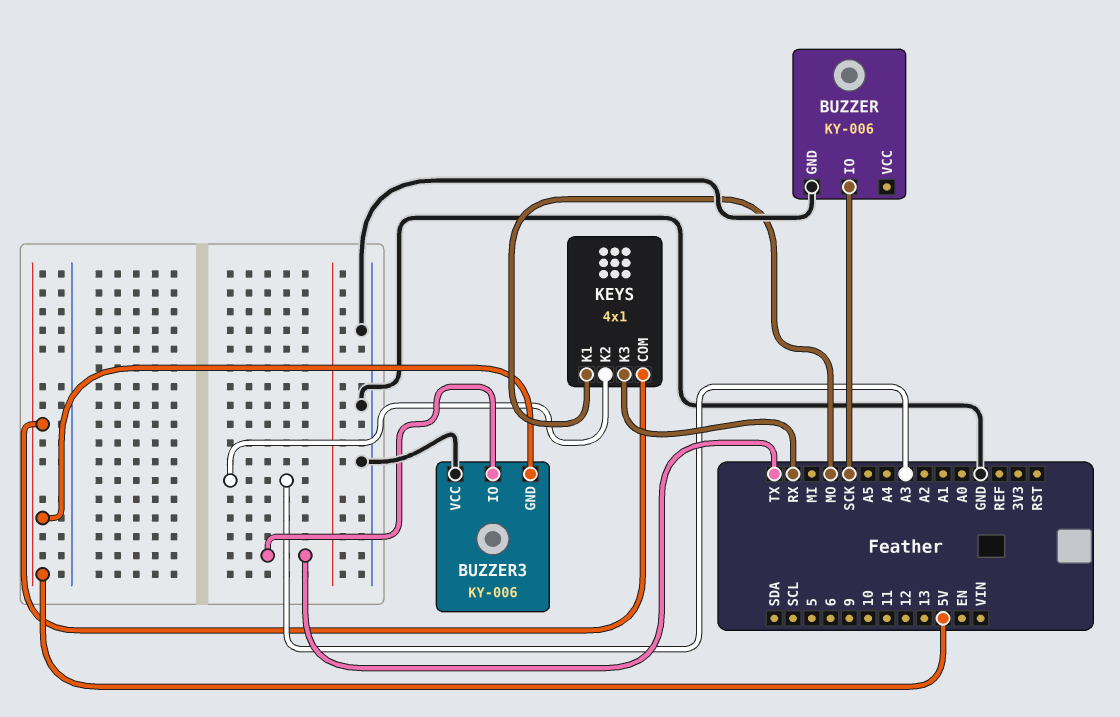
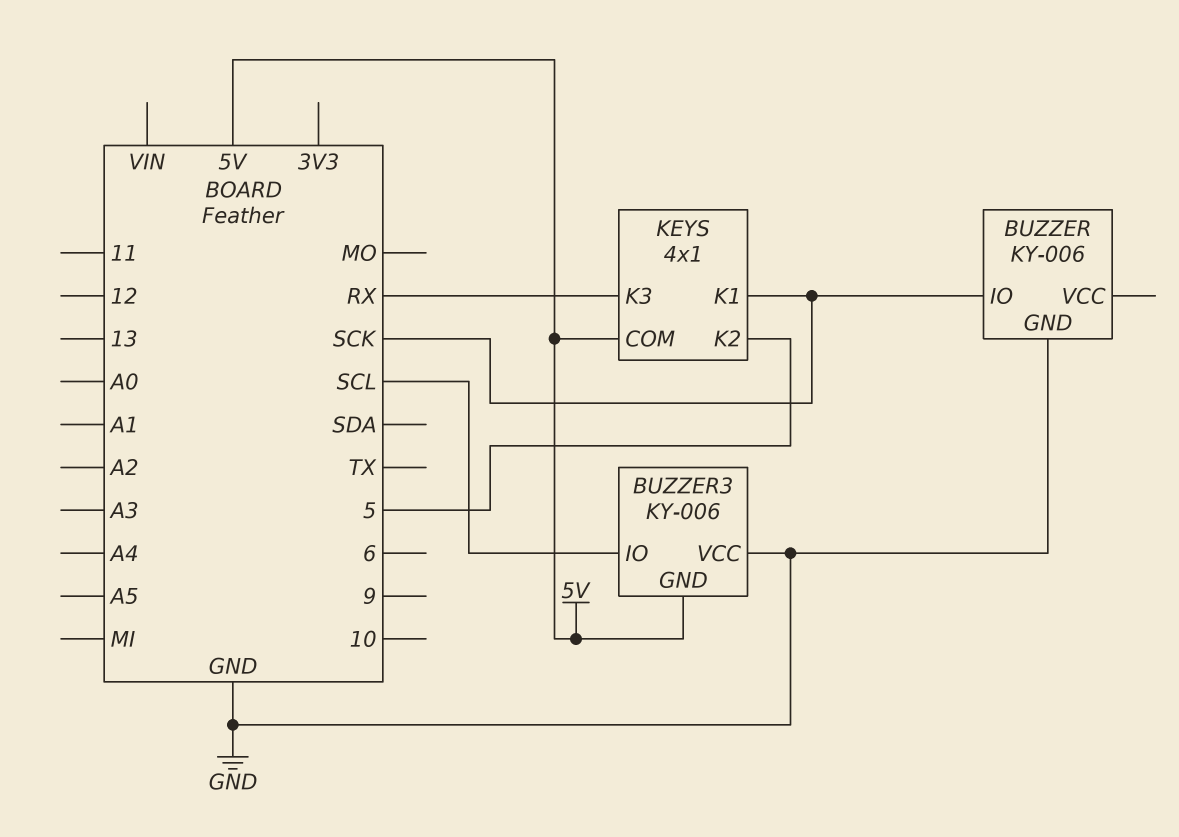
BUZZER3 pin IO: TX -> SCL
KEYS pin K1: MO -> SCK
KEYS pin K2: A3 -> 5

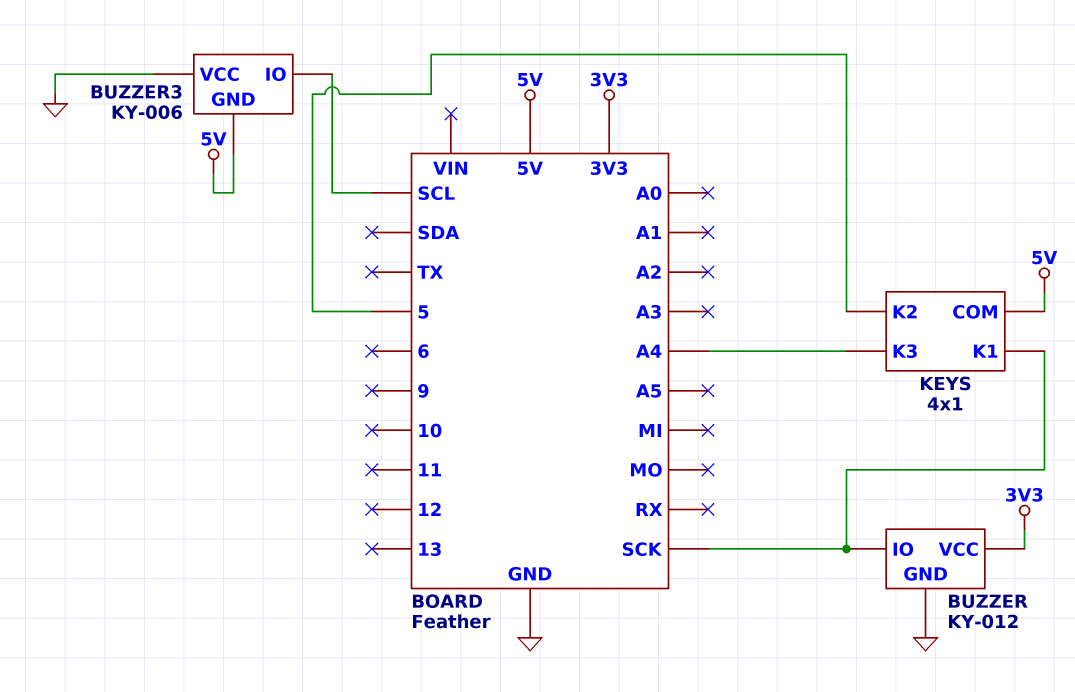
BUZZER: KY-006 -> KY-012
BUZZER pin VCC: none -> 3V3
KEYS pin K3: RX -> A4

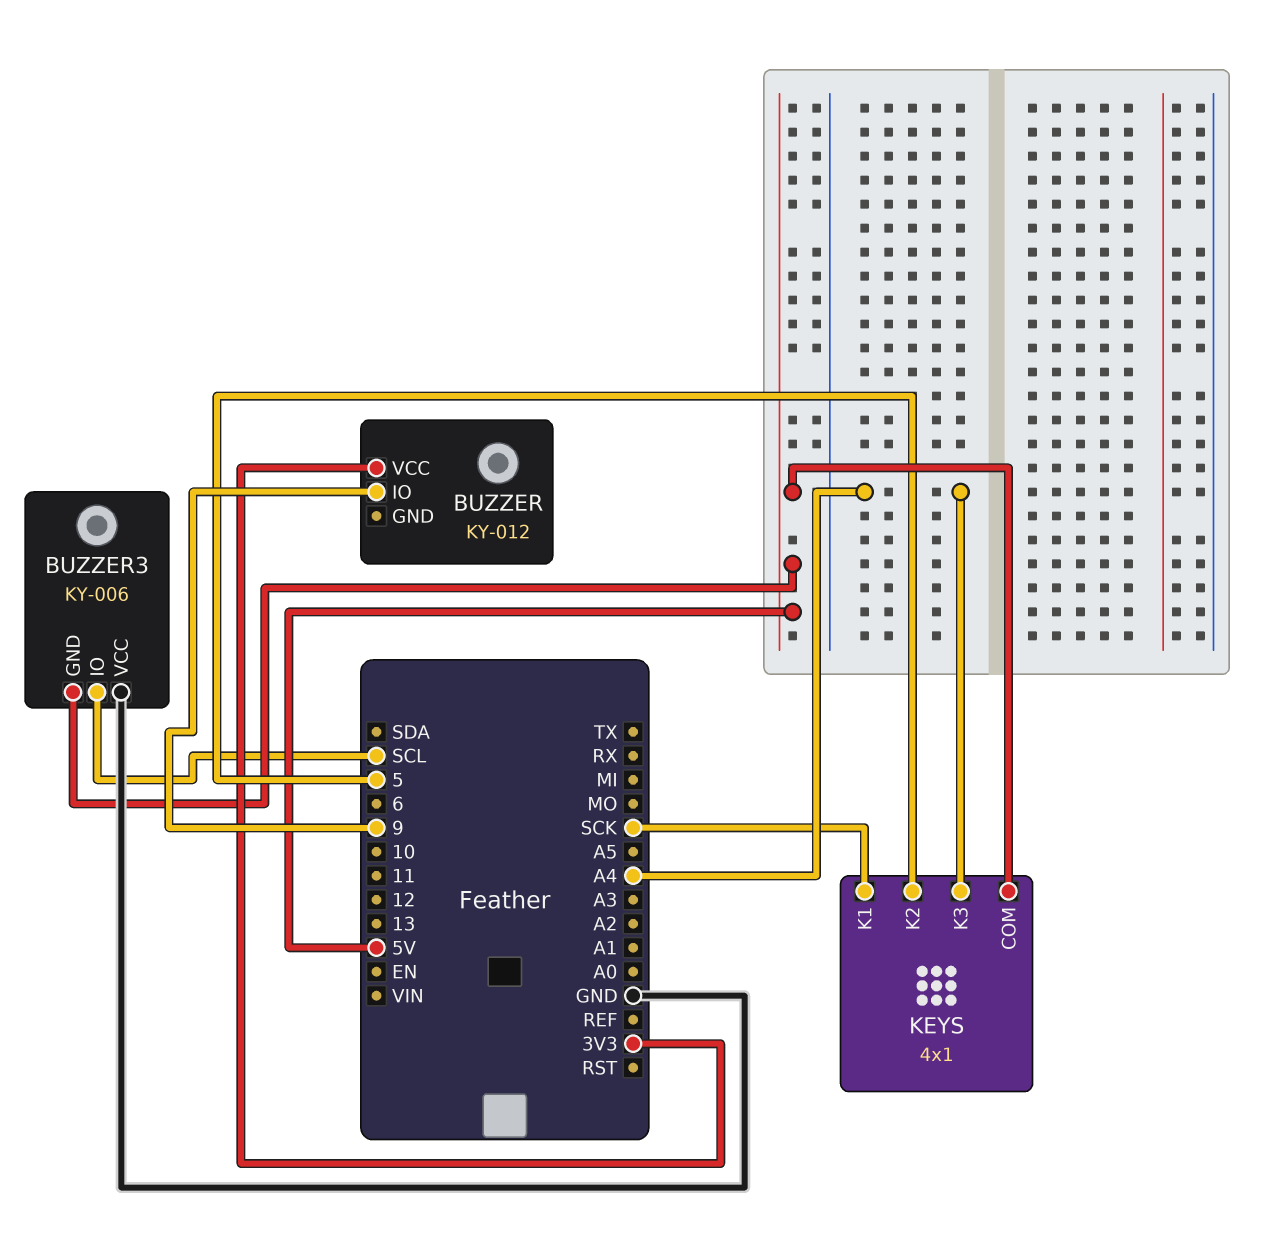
BUZZER pin GND: GND -> none
BUZZER pin IO: SCK -> 9

